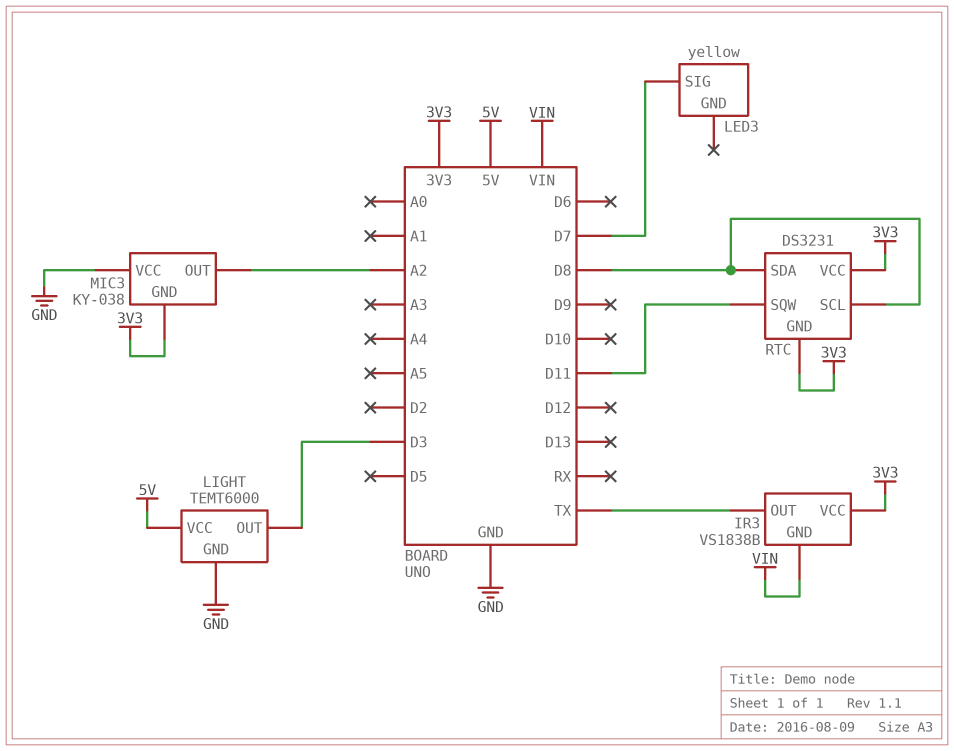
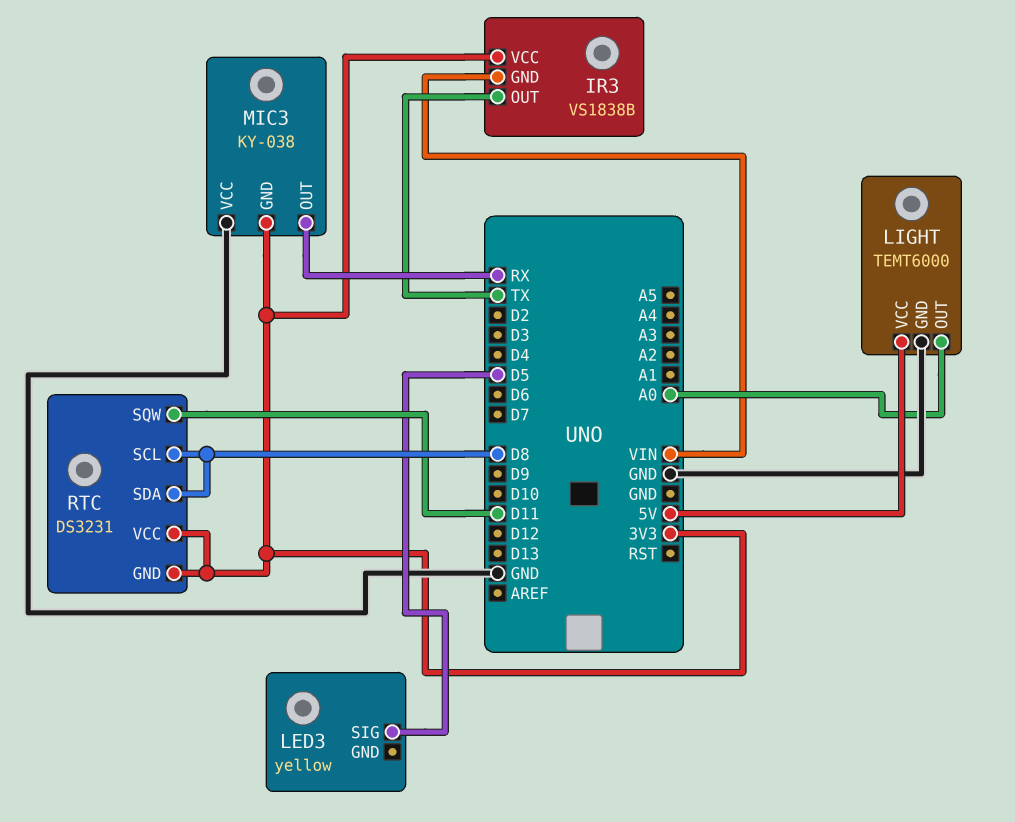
LED3 pin SIG: D7 -> D5
LIGHT pin OUT: D3 -> A0
MIC3 pin OUT: A2 -> RX

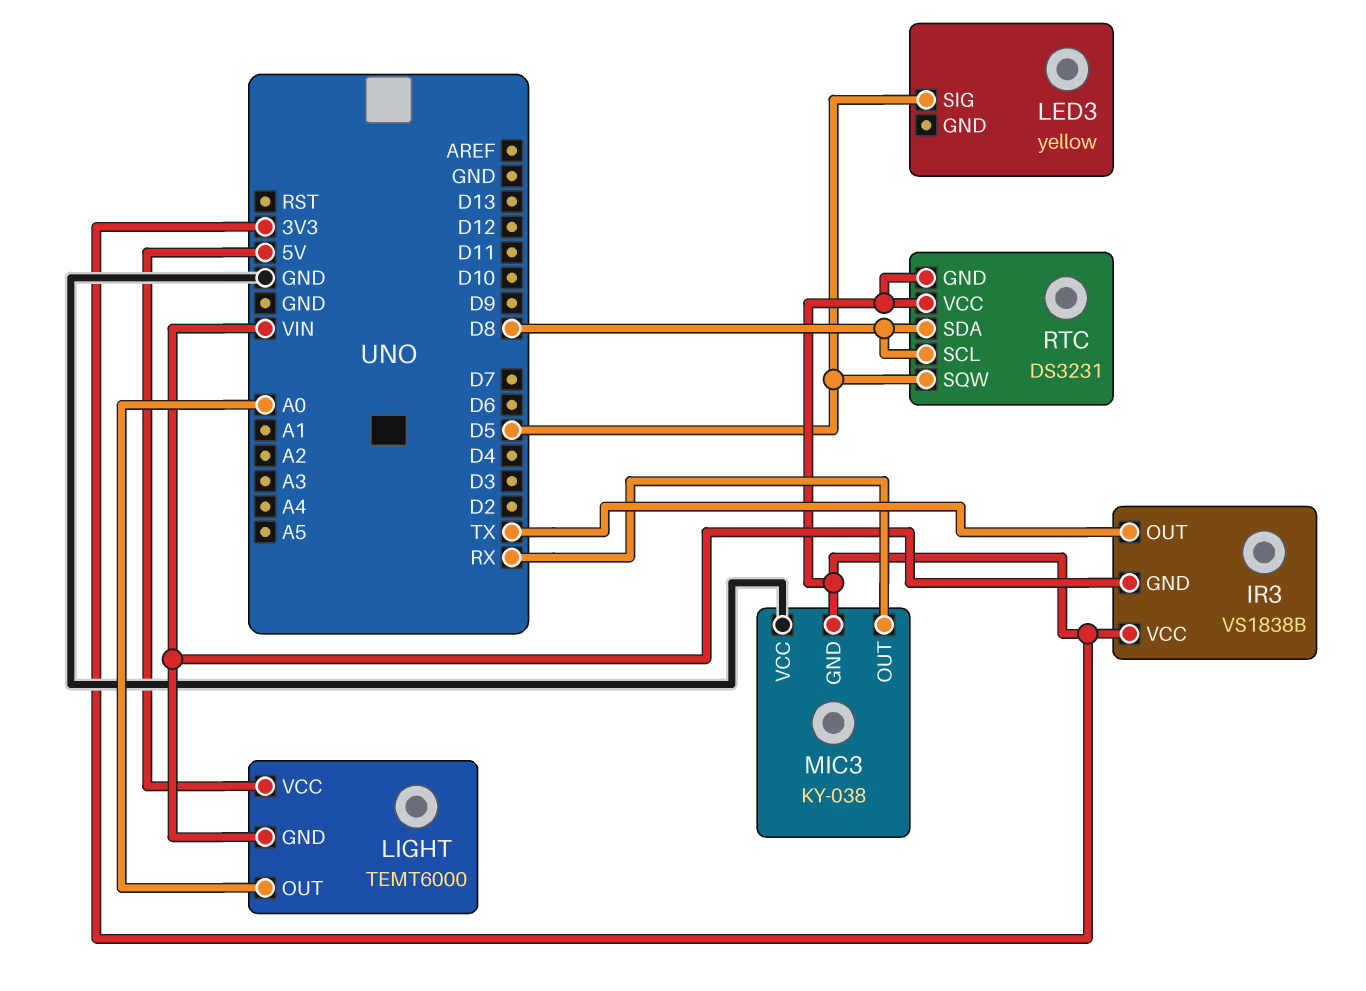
LIGHT pin GND: GND -> VIN
RTC pin SQW: D11 -> D5

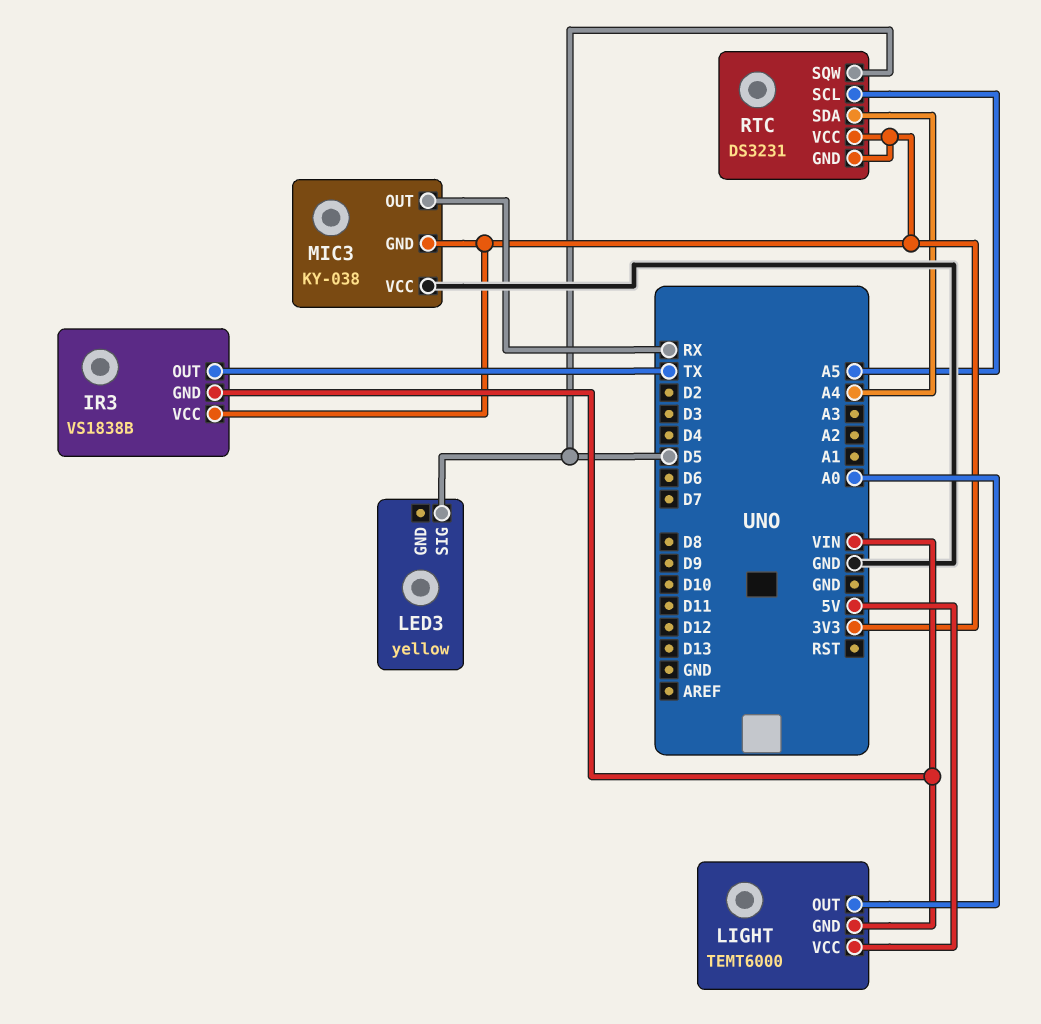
RTC pin SCL: D8 -> A5
RTC pin SDA: D8 -> A4

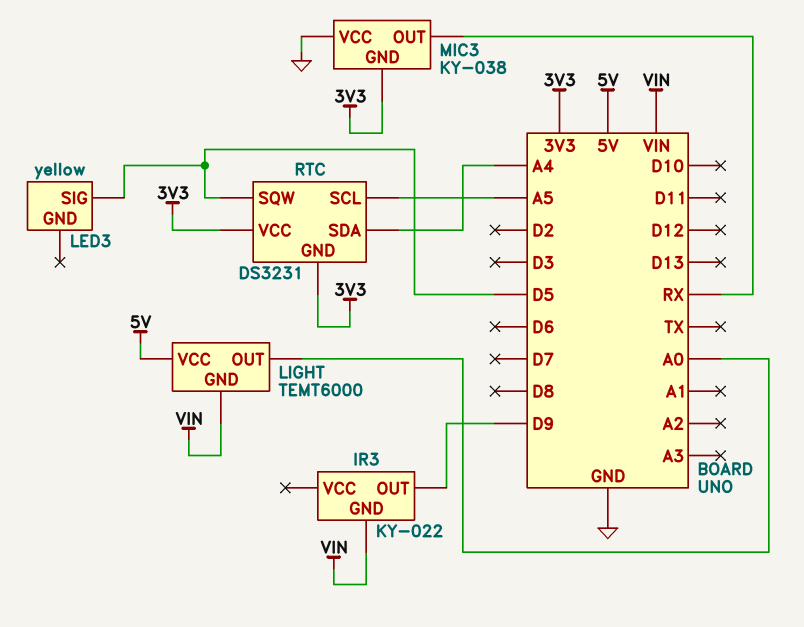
IR3: VS1838B -> KY-022
IR3 pin OUT: TX -> D9
IR3 pin VCC: 3V3 -> none

